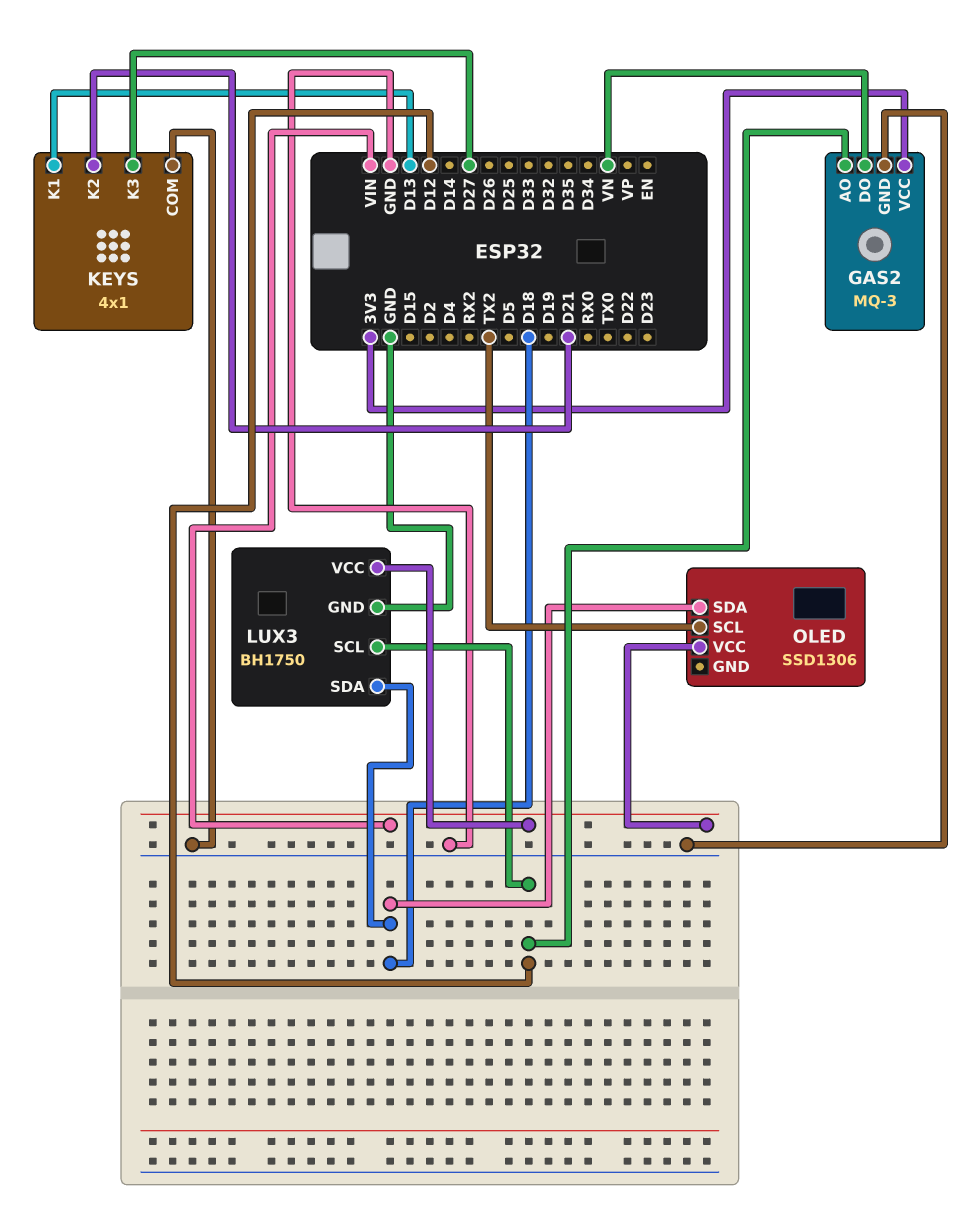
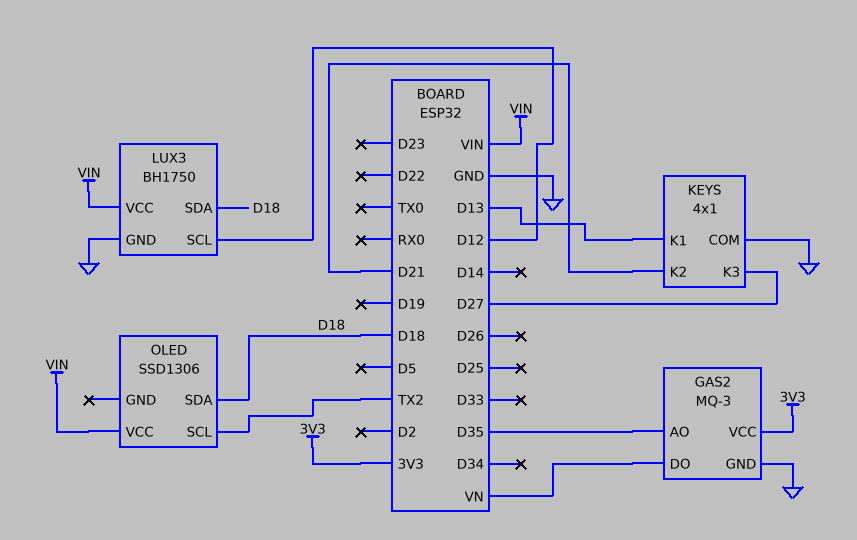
GAS2 pin AO: D12 -> D35

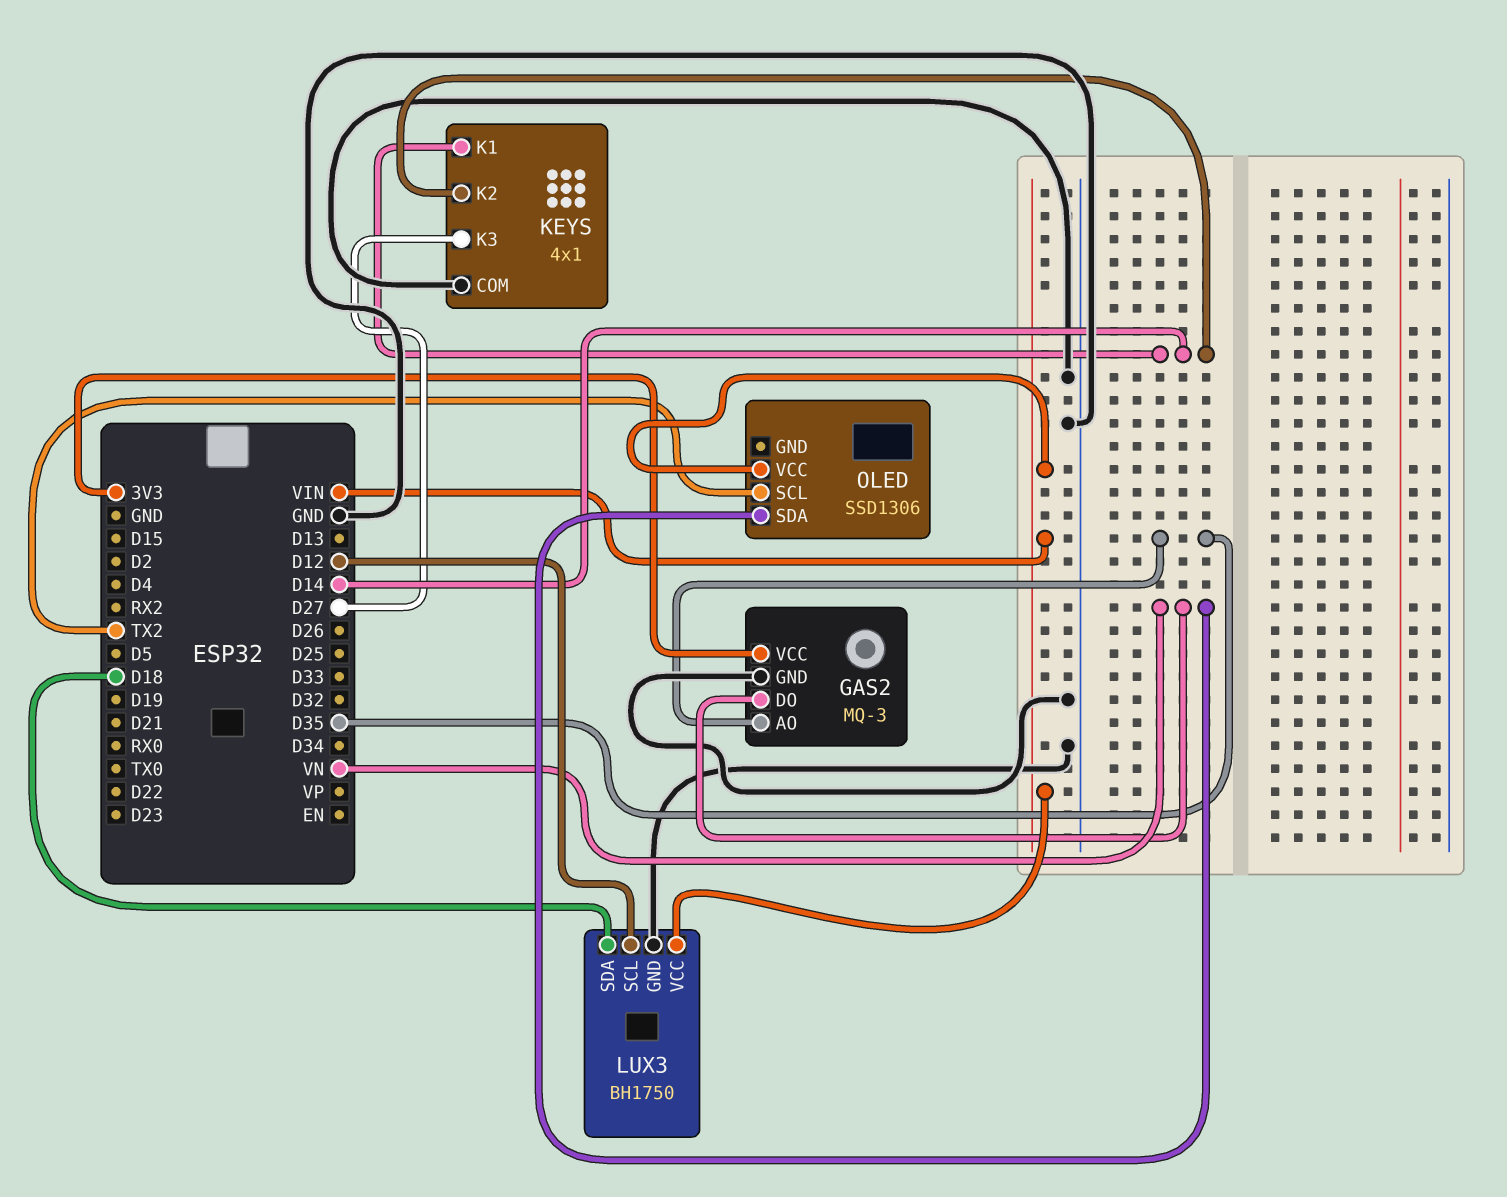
KEYS pin K1: D13 -> D14
KEYS pin K2: D21 -> D14
OLED pin SDA: D18 -> VN

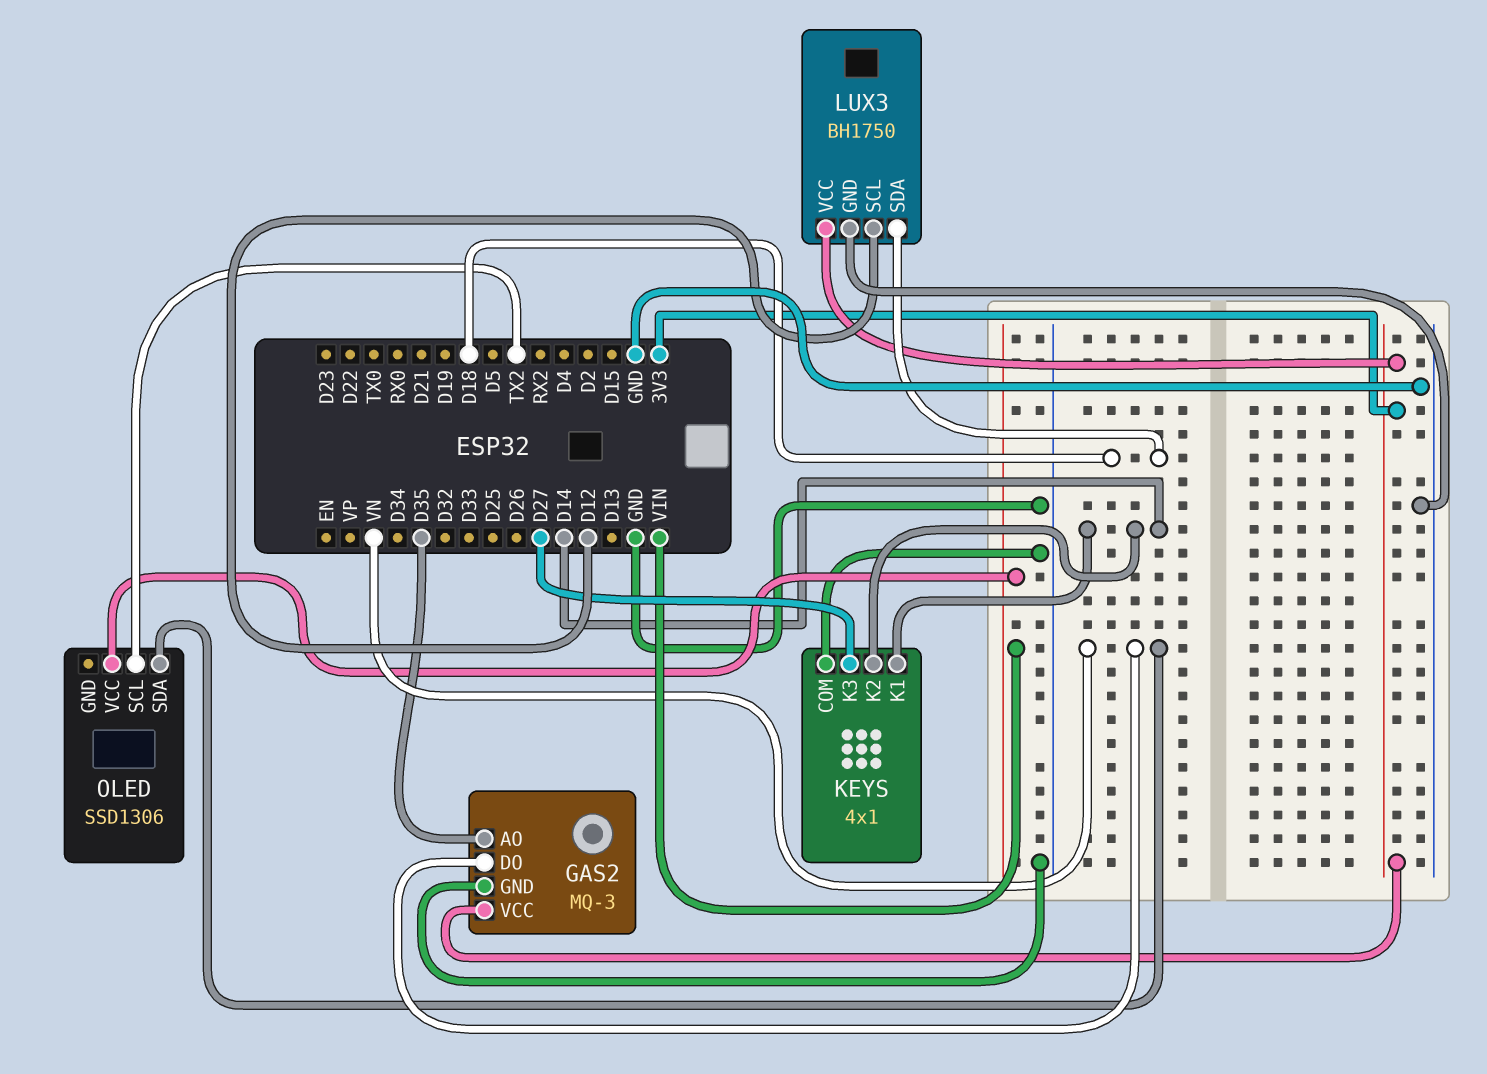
LUX3 pin VCC: VIN -> 3V3

